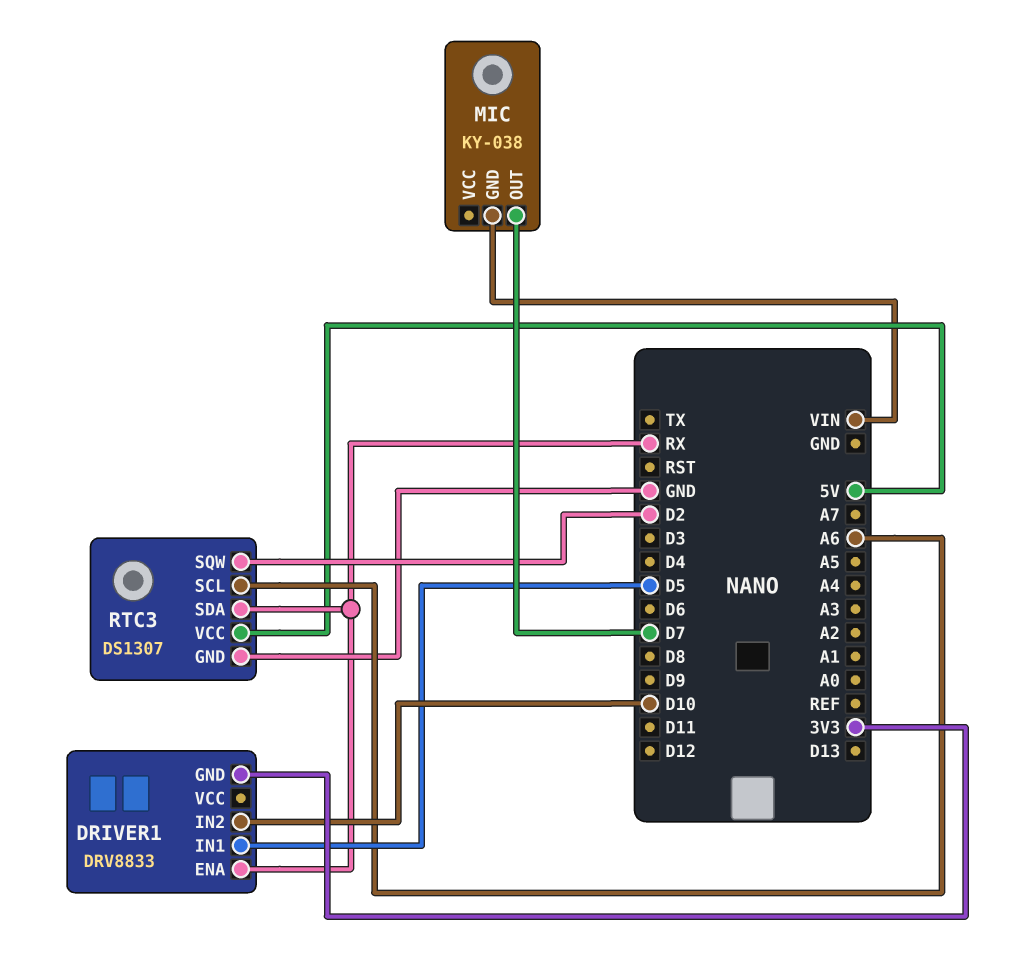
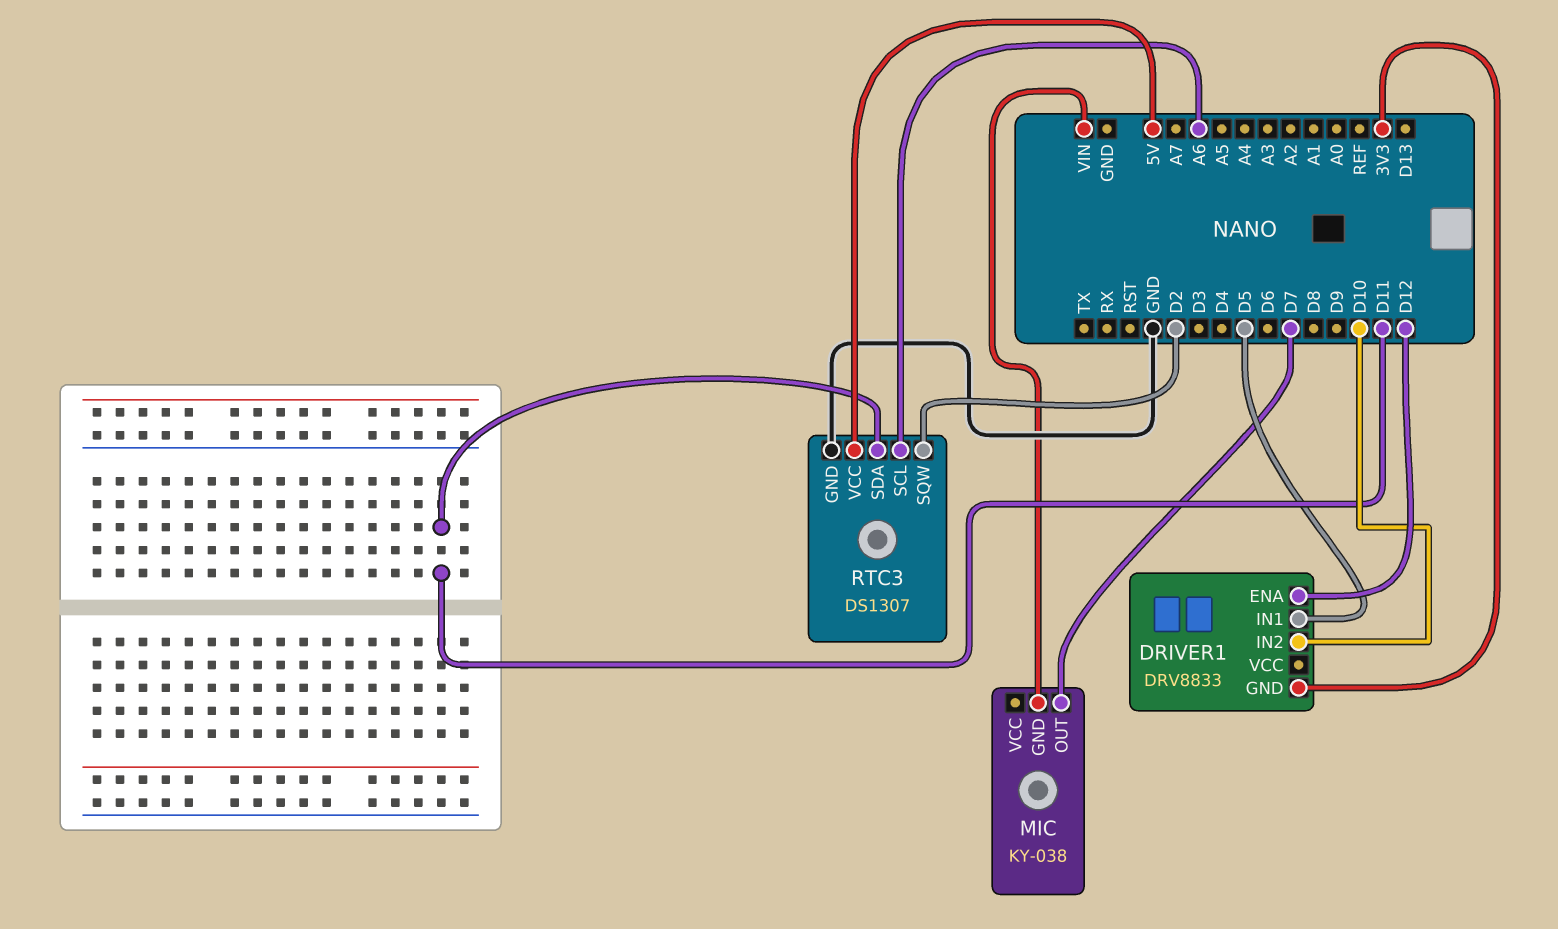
DRIVER1 pin ENA: RX -> D12
RTC3 pin SDA: RX -> D11

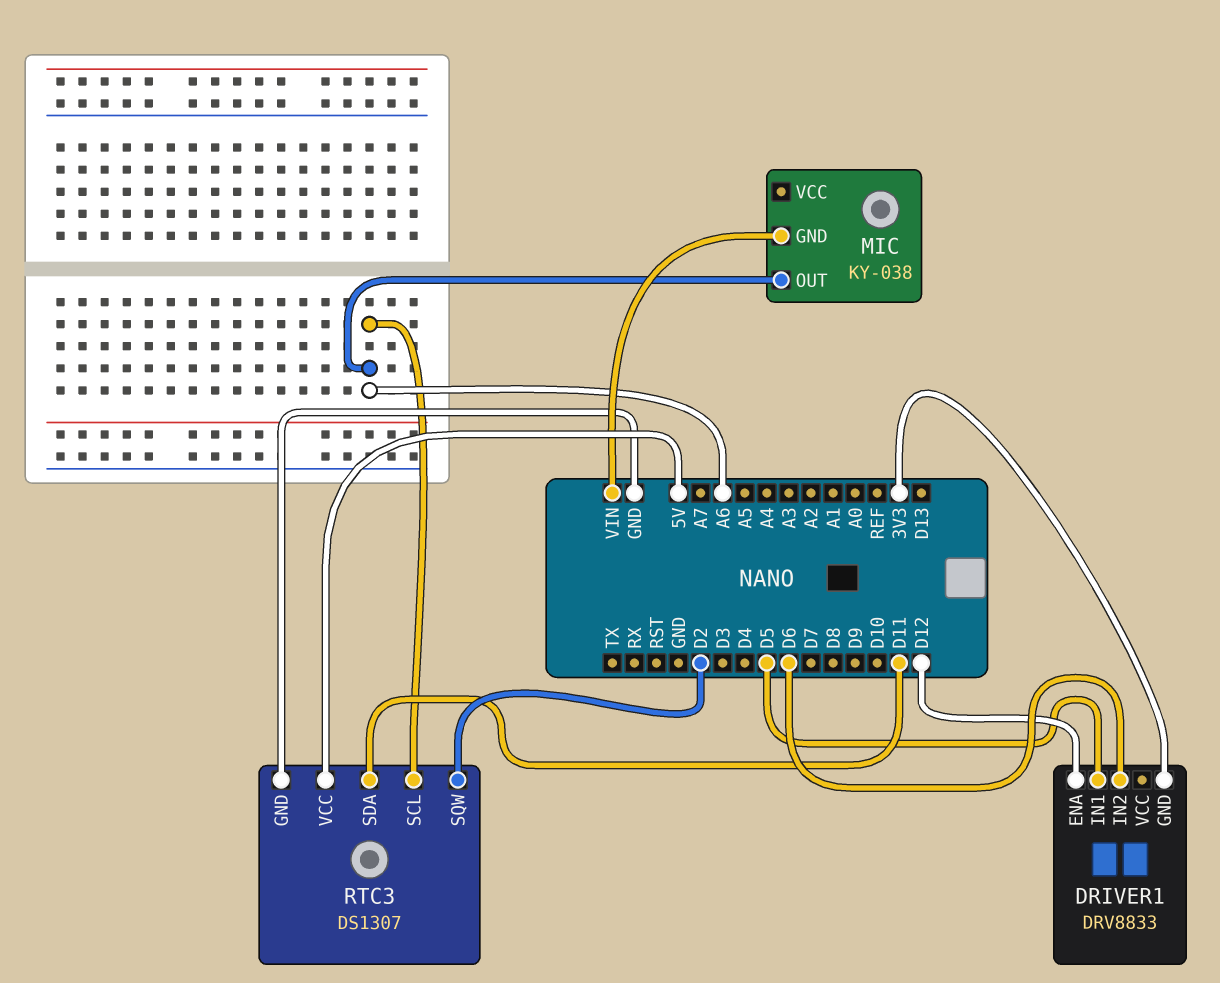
DRIVER1 pin IN2: D10 -> D6
MIC pin OUT: D7 -> A6

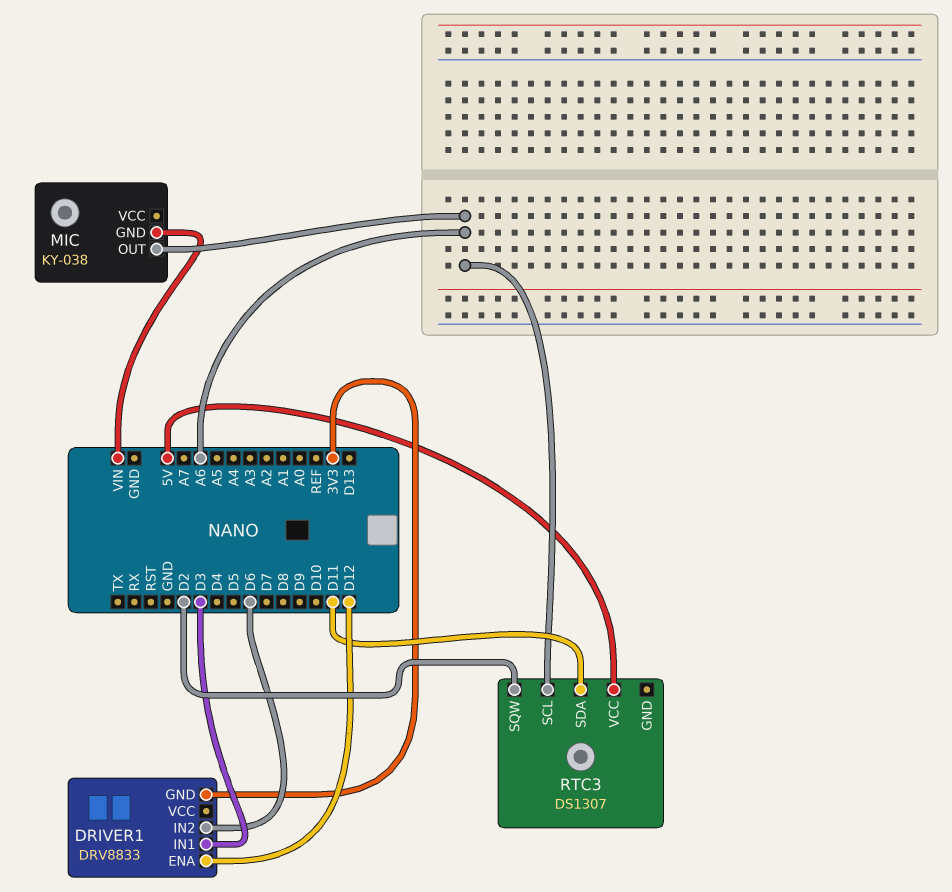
DRIVER1 pin IN1: D5 -> D3
RTC3 pin GND: GND -> none

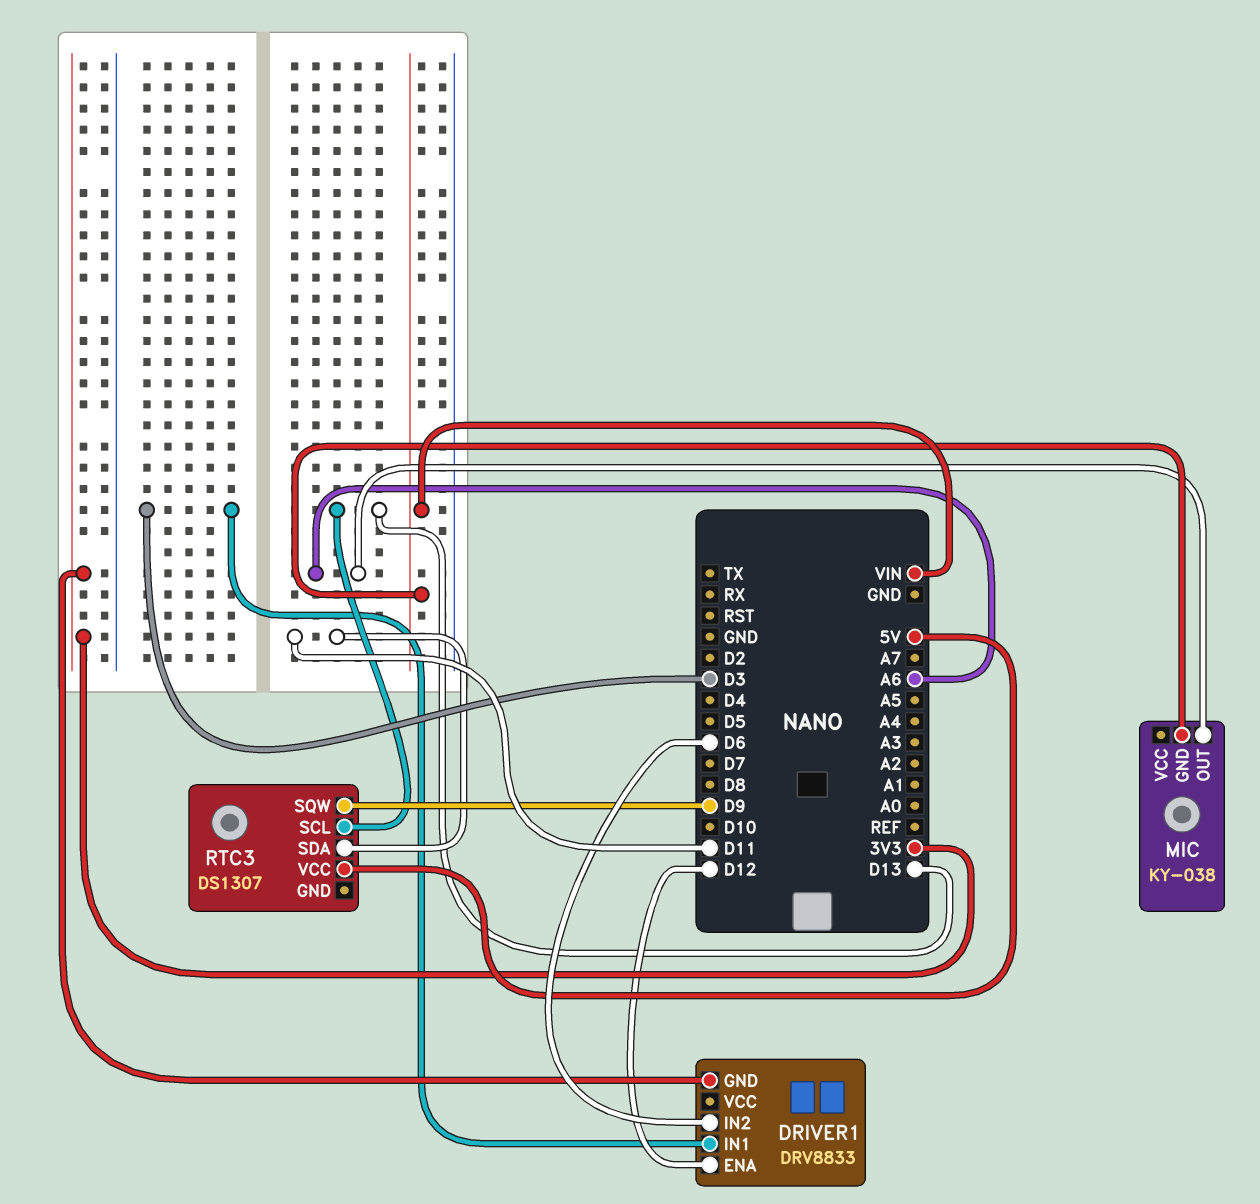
RTC3 pin SCL: A6 -> D13
RTC3 pin SQW: D2 -> D9

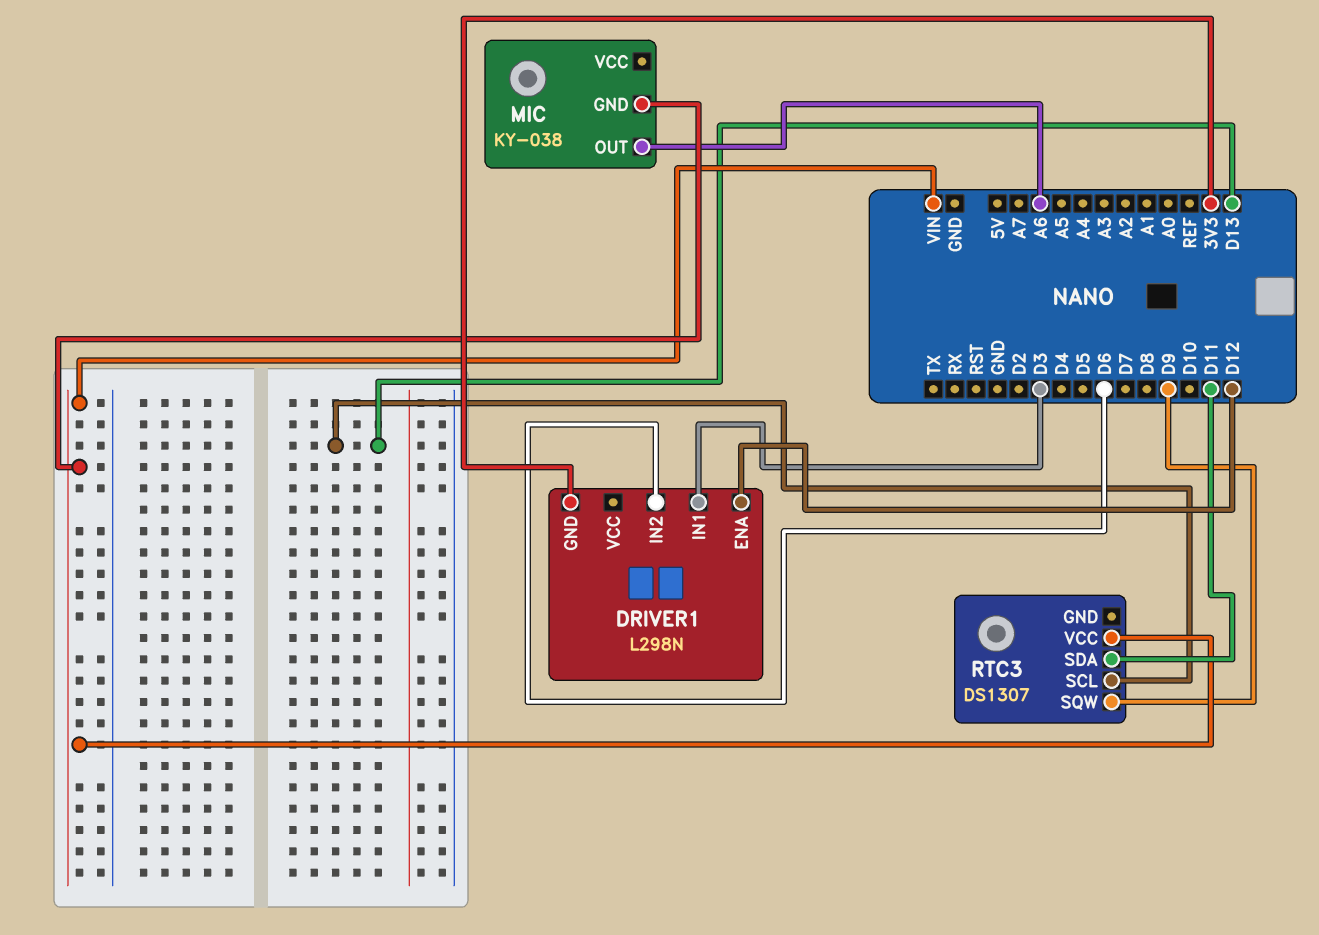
DRIVER1: DRV8833 -> L298N
RTC3 pin VCC: 5V -> VIN

